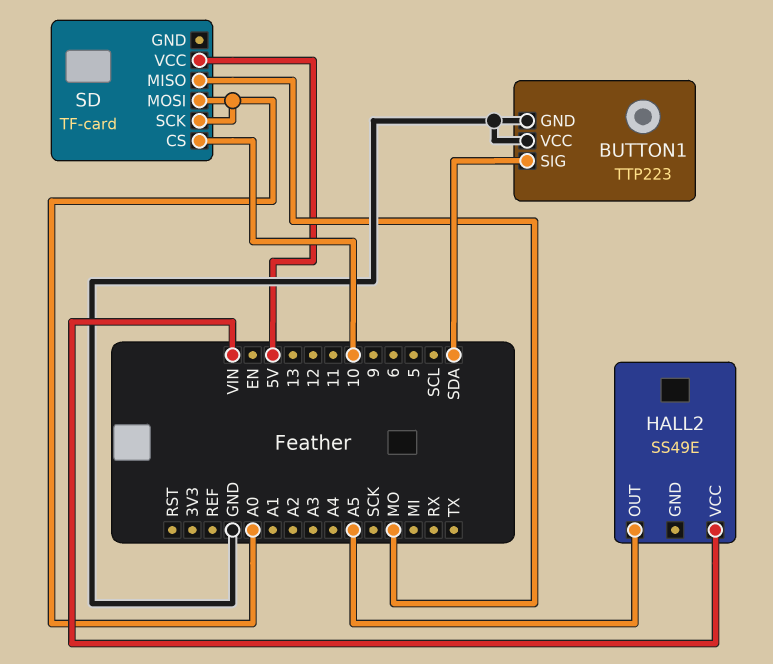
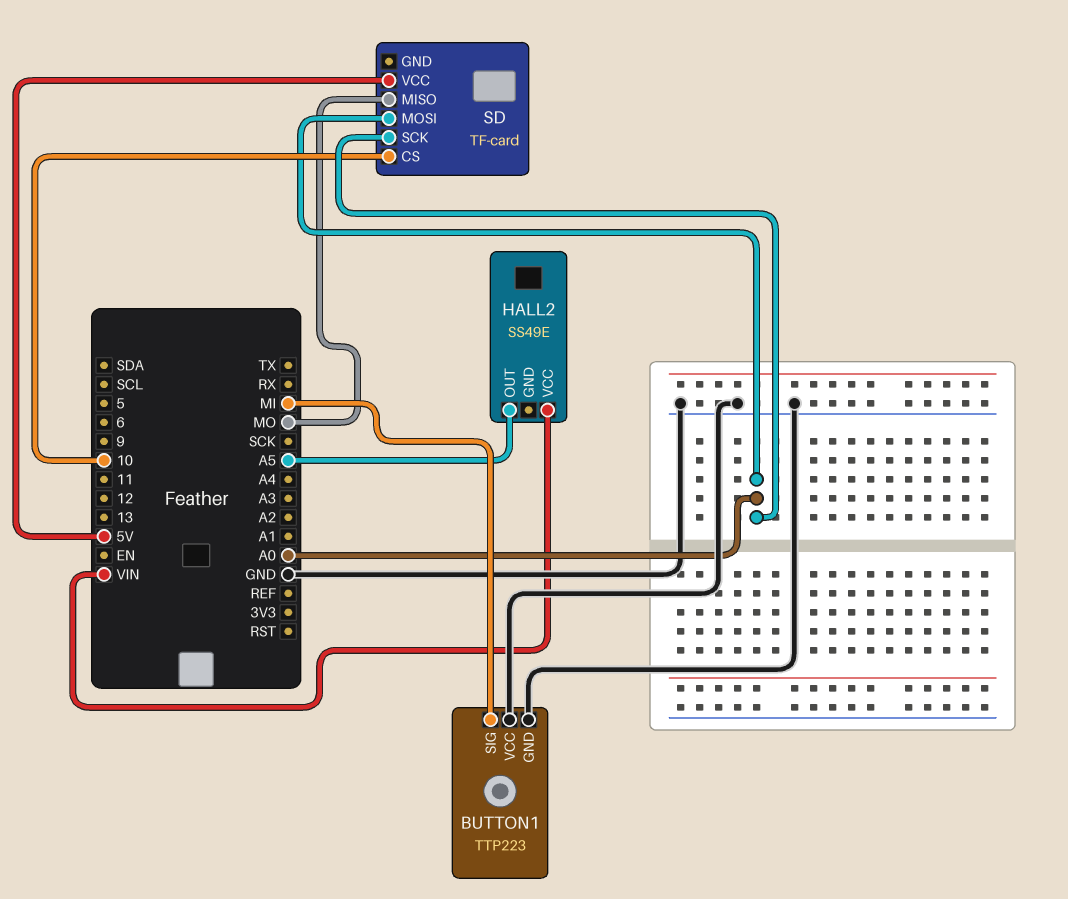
BUTTON1 pin SIG: SDA -> MI

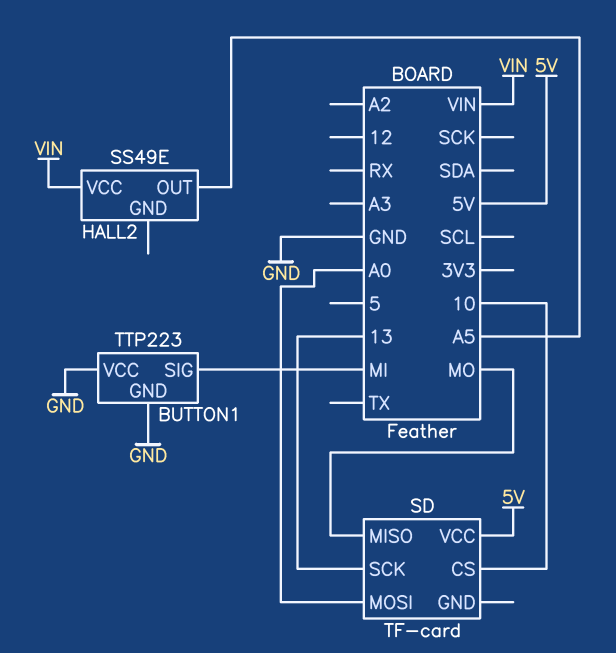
SD pin SCK: A0 -> 13

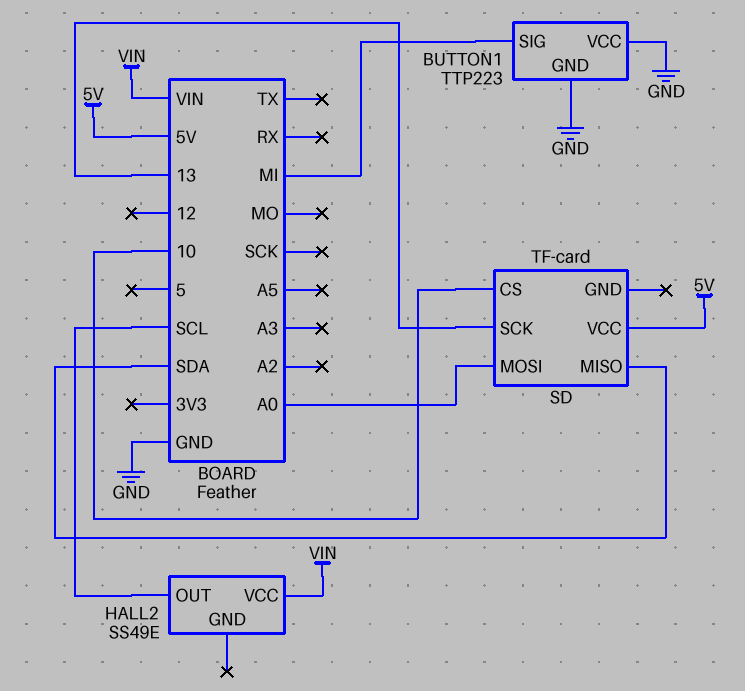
HALL2 pin OUT: A5 -> SCL
SD pin MISO: MO -> SDA

